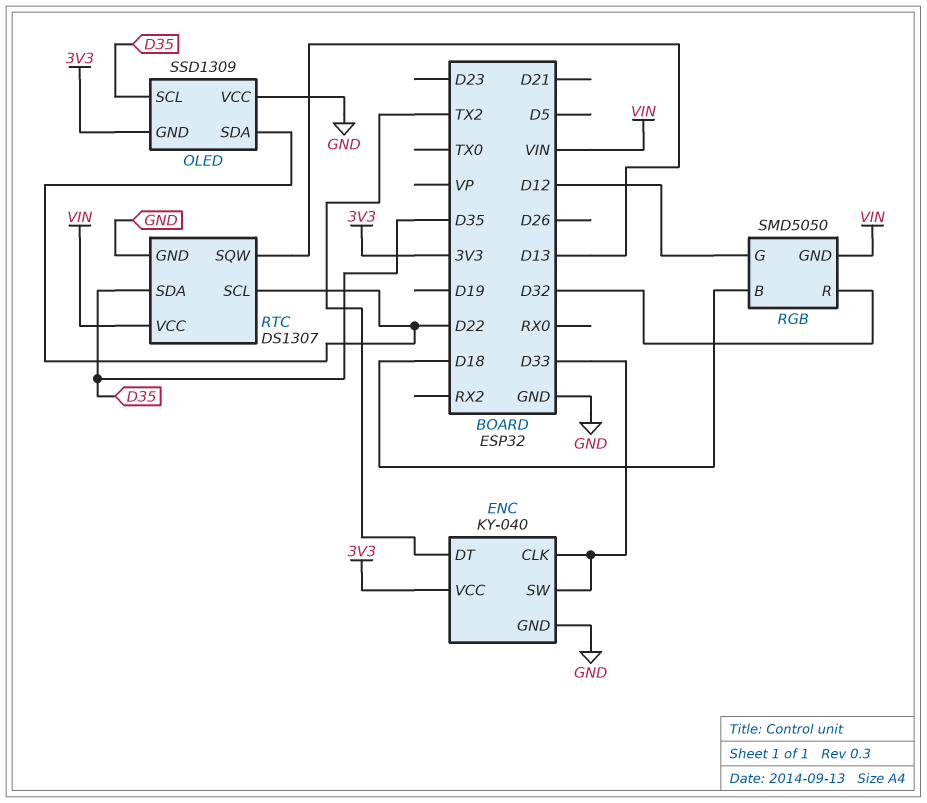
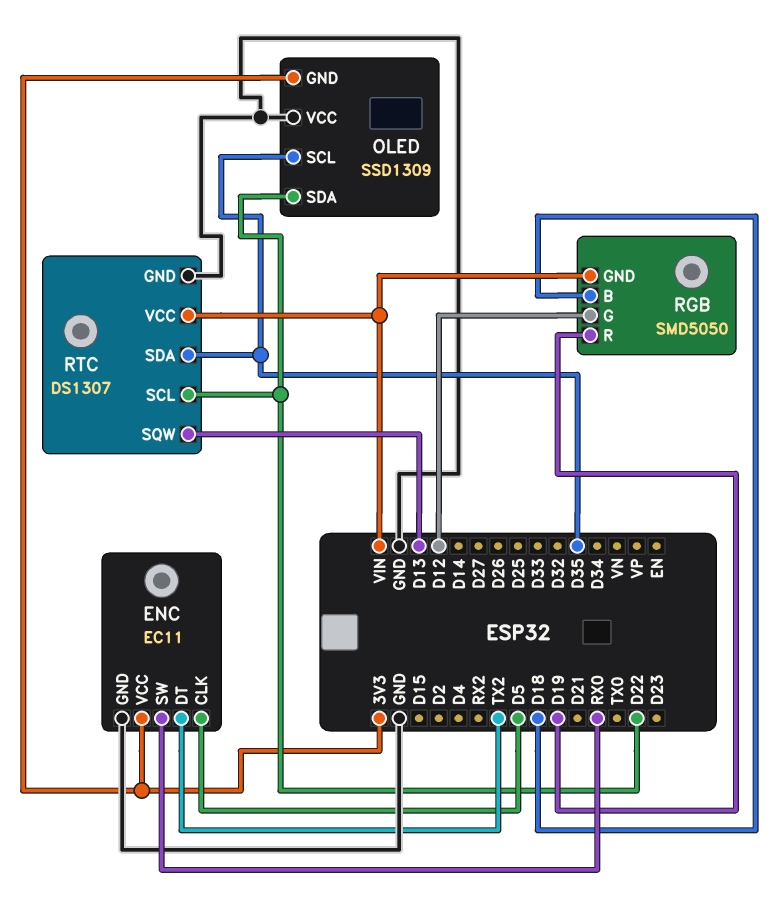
ENC: KY-040 -> EC11
ENC pin CLK: D33 -> D5
ENC pin SW: D33 -> RX0
RGB pin R: D32 -> D19

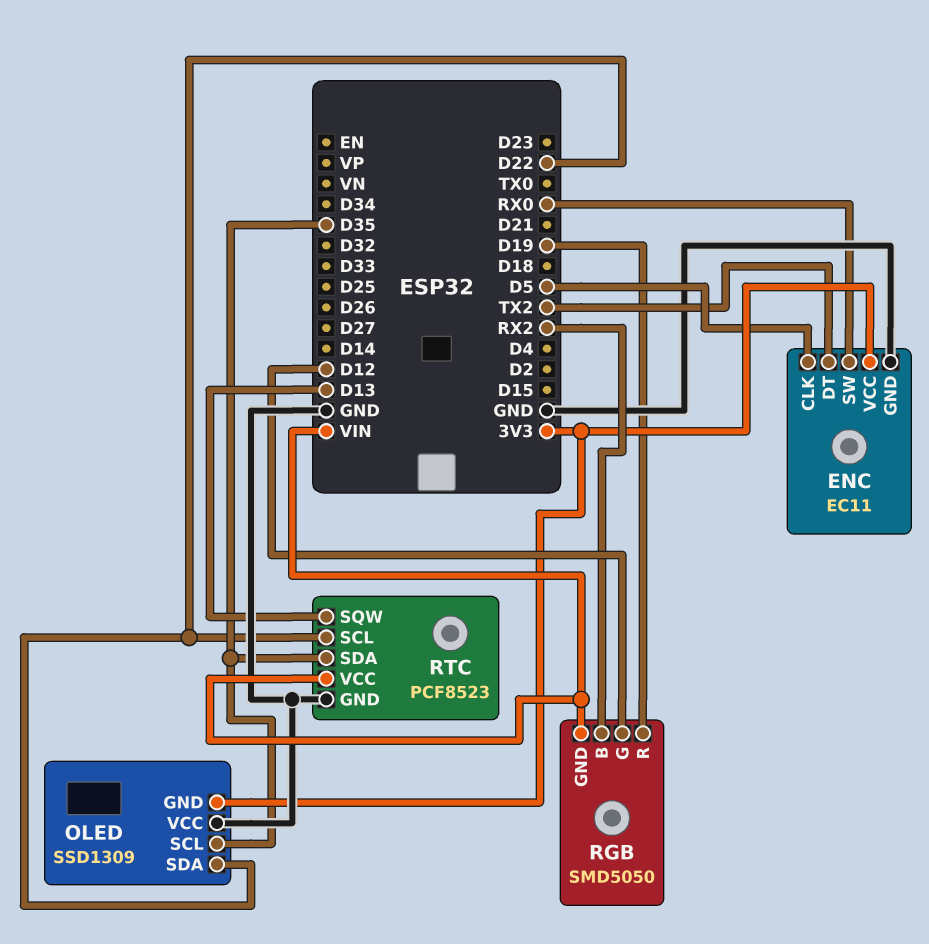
RGB pin B: D18 -> RX2
RTC: DS1307 -> PCF8523

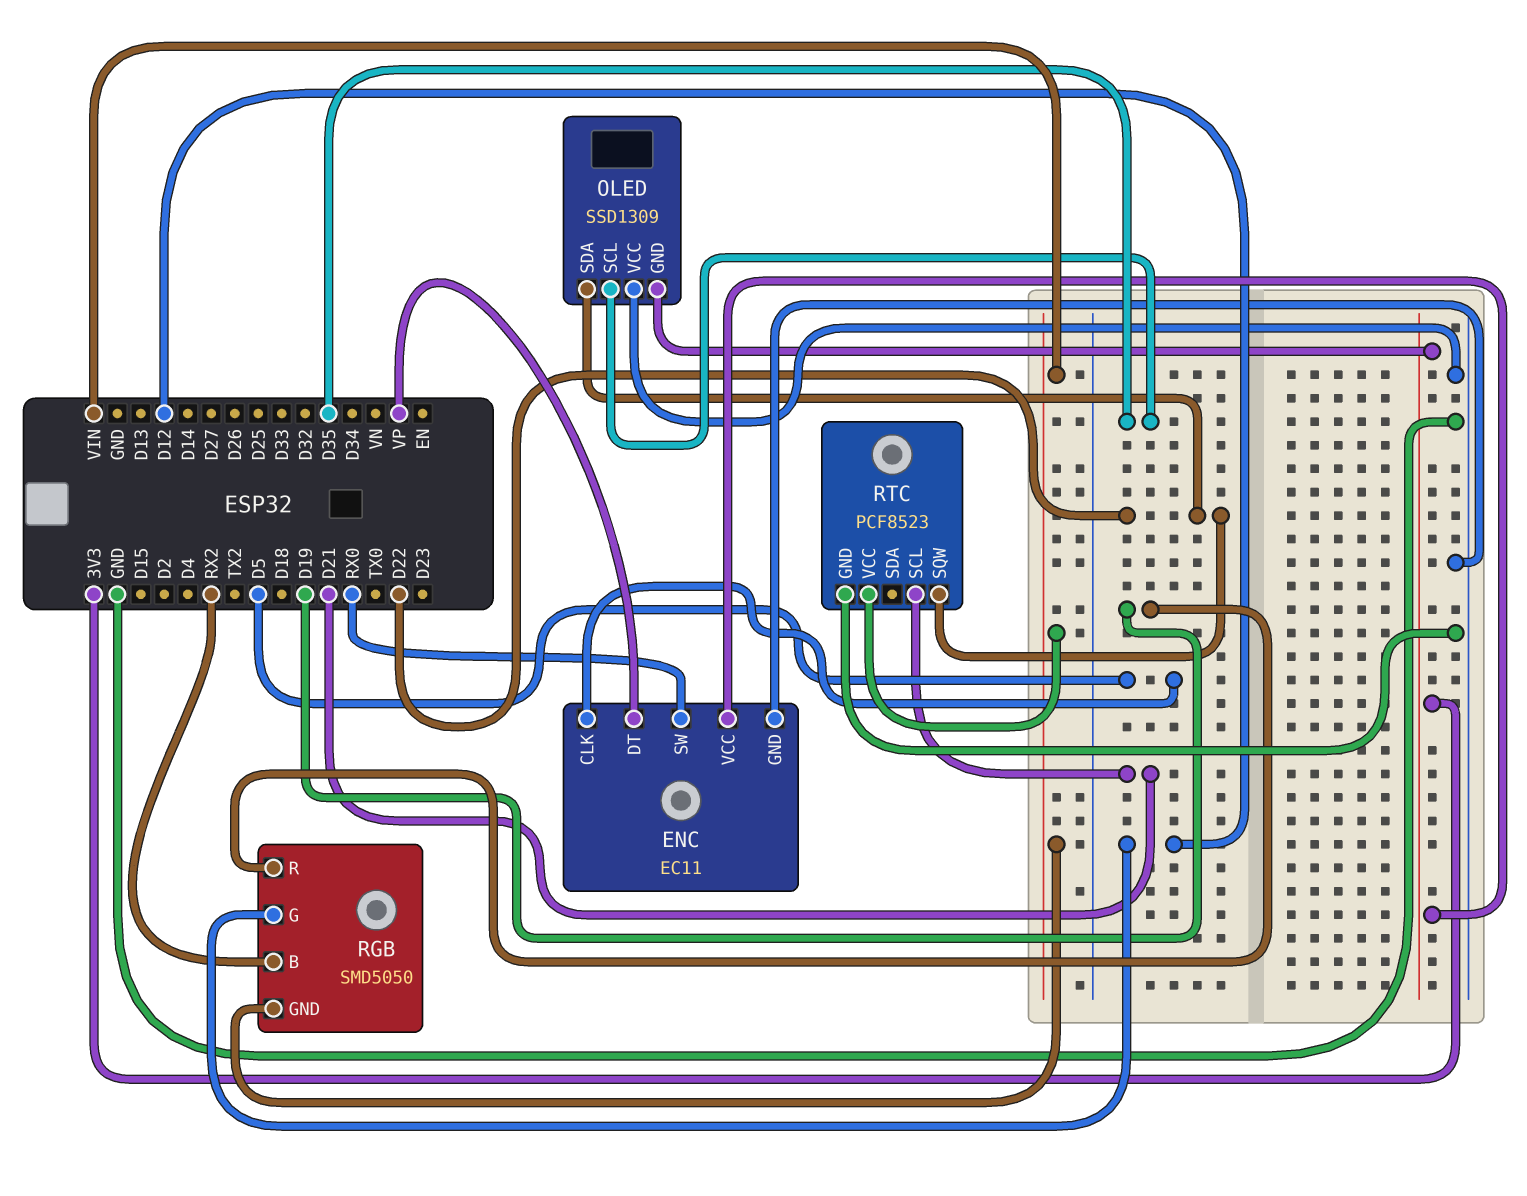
ENC pin DT: TX2 -> VP
RTC pin SCL: D22 -> D21
RTC pin SDA: D35 -> none
RTC pin SQW: D13 -> D22

